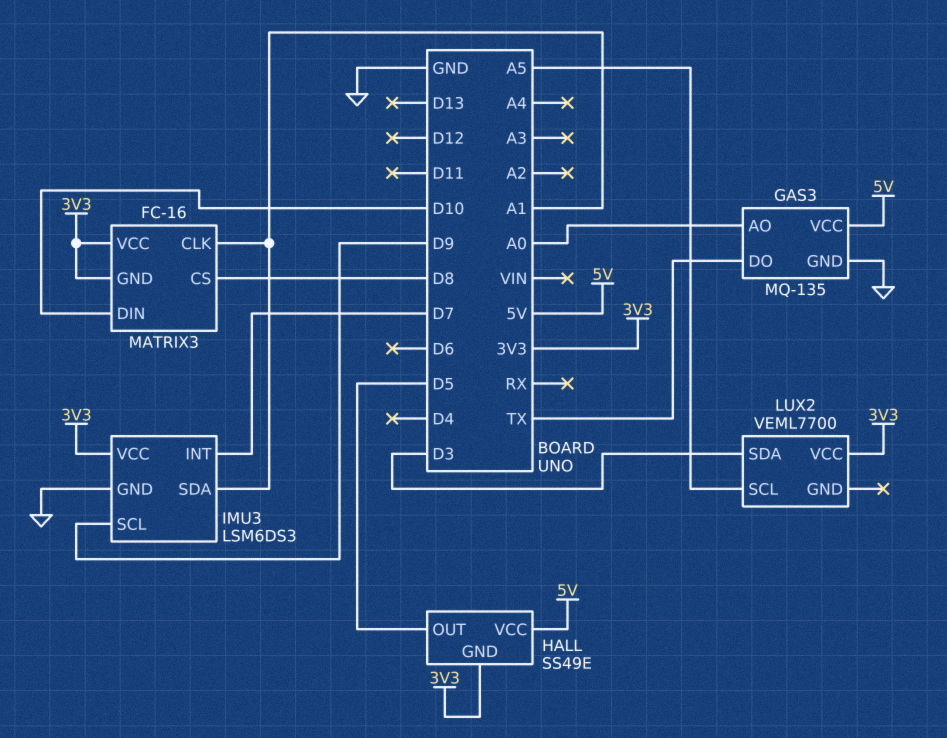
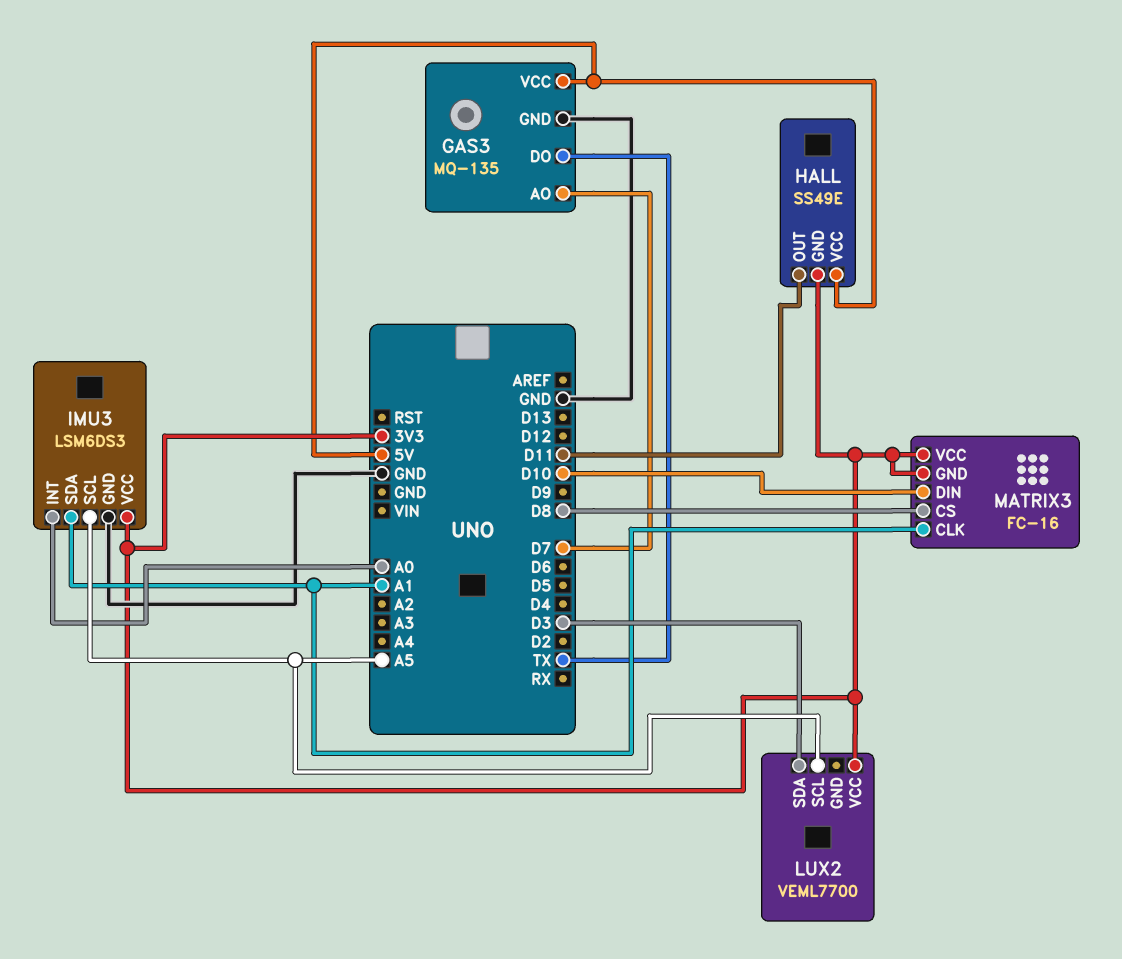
GAS3 pin AO: A0 -> D7
HALL pin OUT: D5 -> D11
IMU3 pin INT: D7 -> A0
IMU3 pin SCL: D9 -> A5

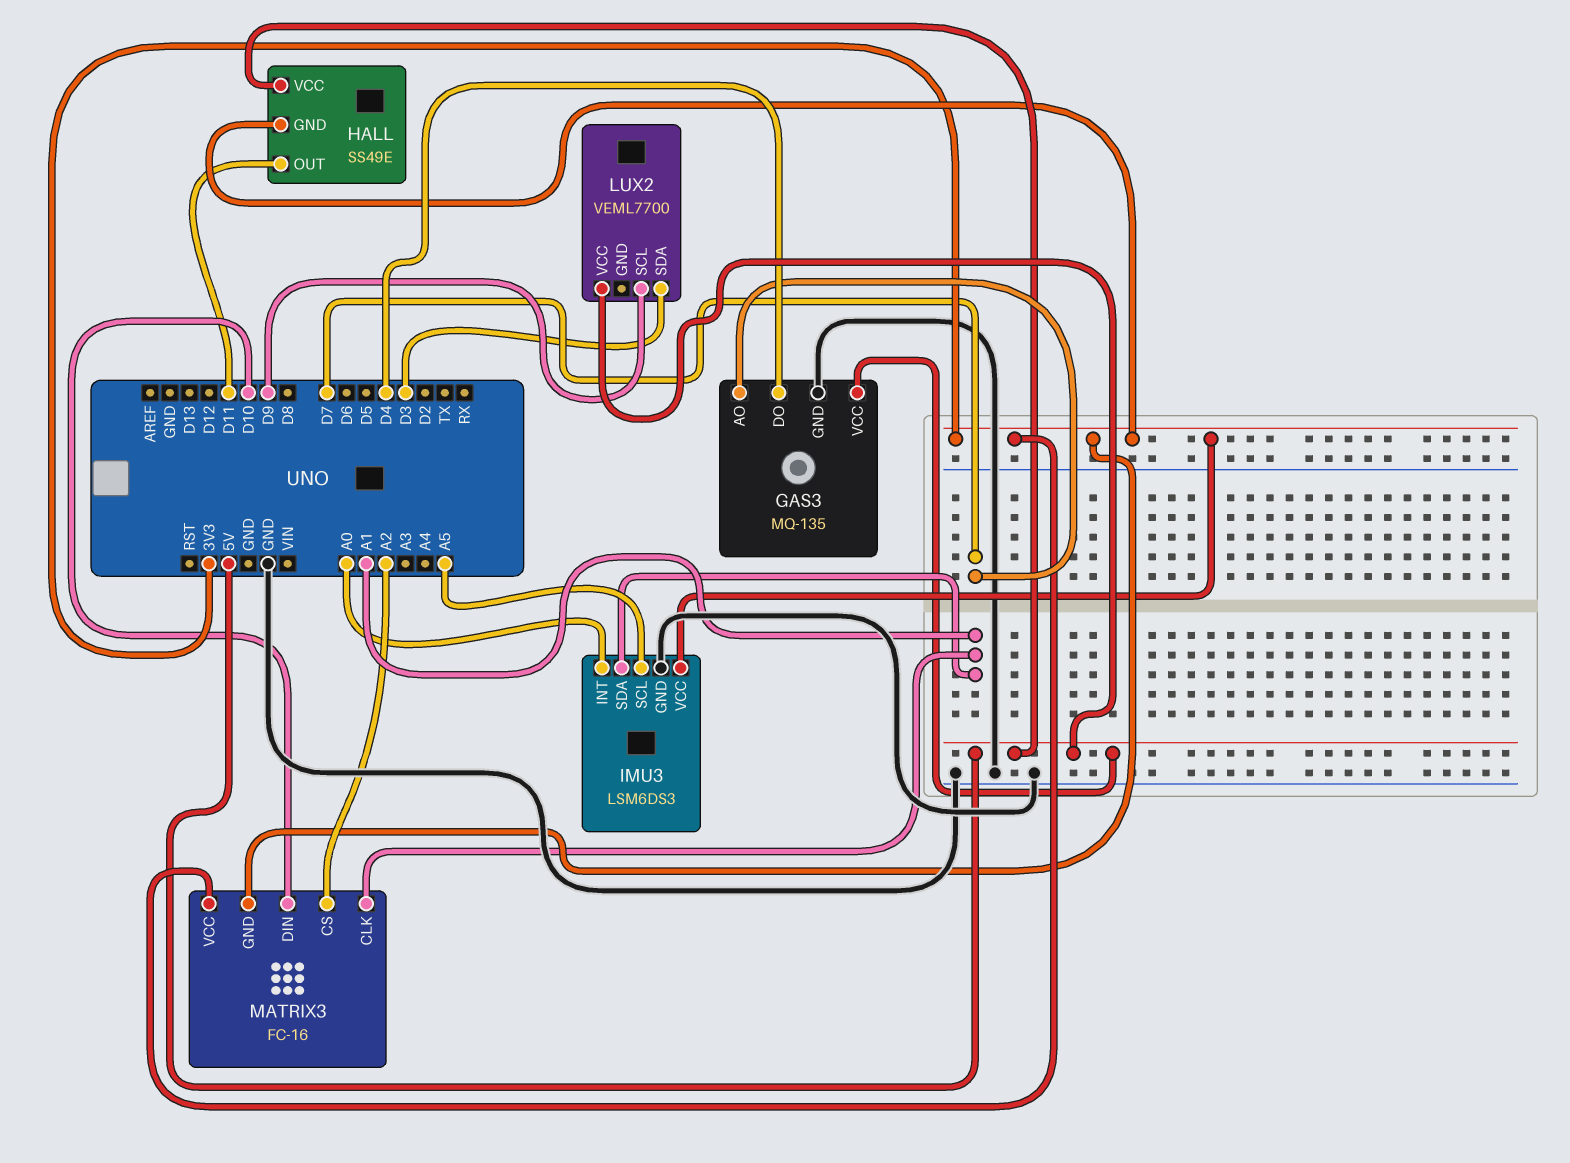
GAS3 pin DO: TX -> D4
LUX2 pin SCL: A5 -> D9
LUX2 pin VCC: 3V3 -> 5V
MATRIX3 pin CS: D8 -> A2

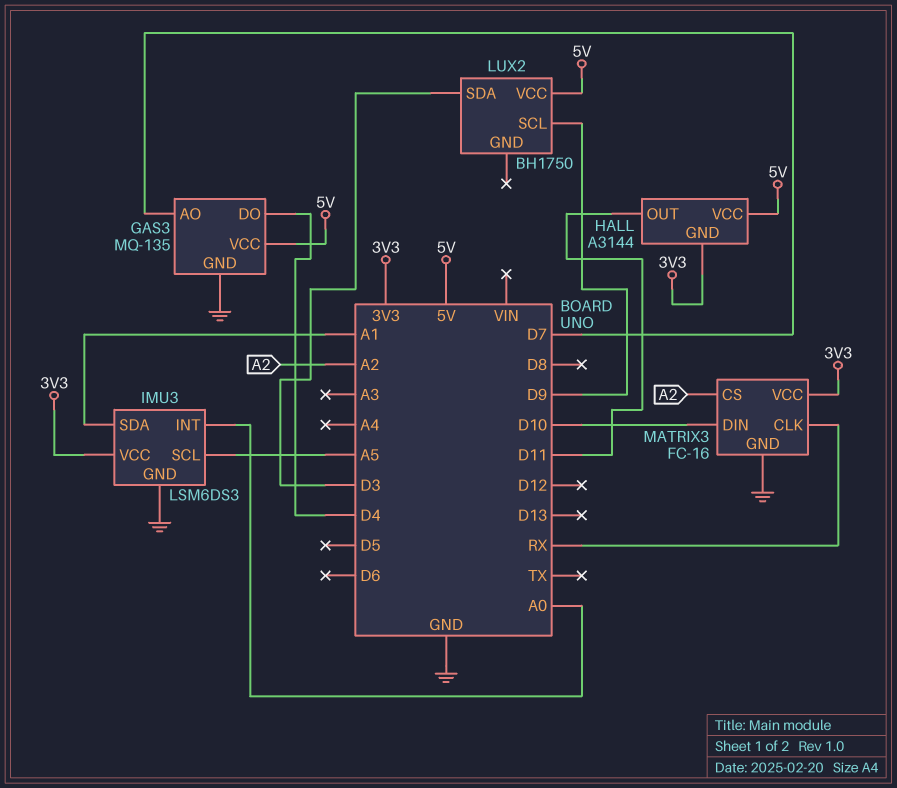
HALL: SS49E -> A3144
LUX2: VEML7700 -> BH1750
MATRIX3 pin CLK: A1 -> RX
MATRIX3 pin GND: 3V3 -> GND

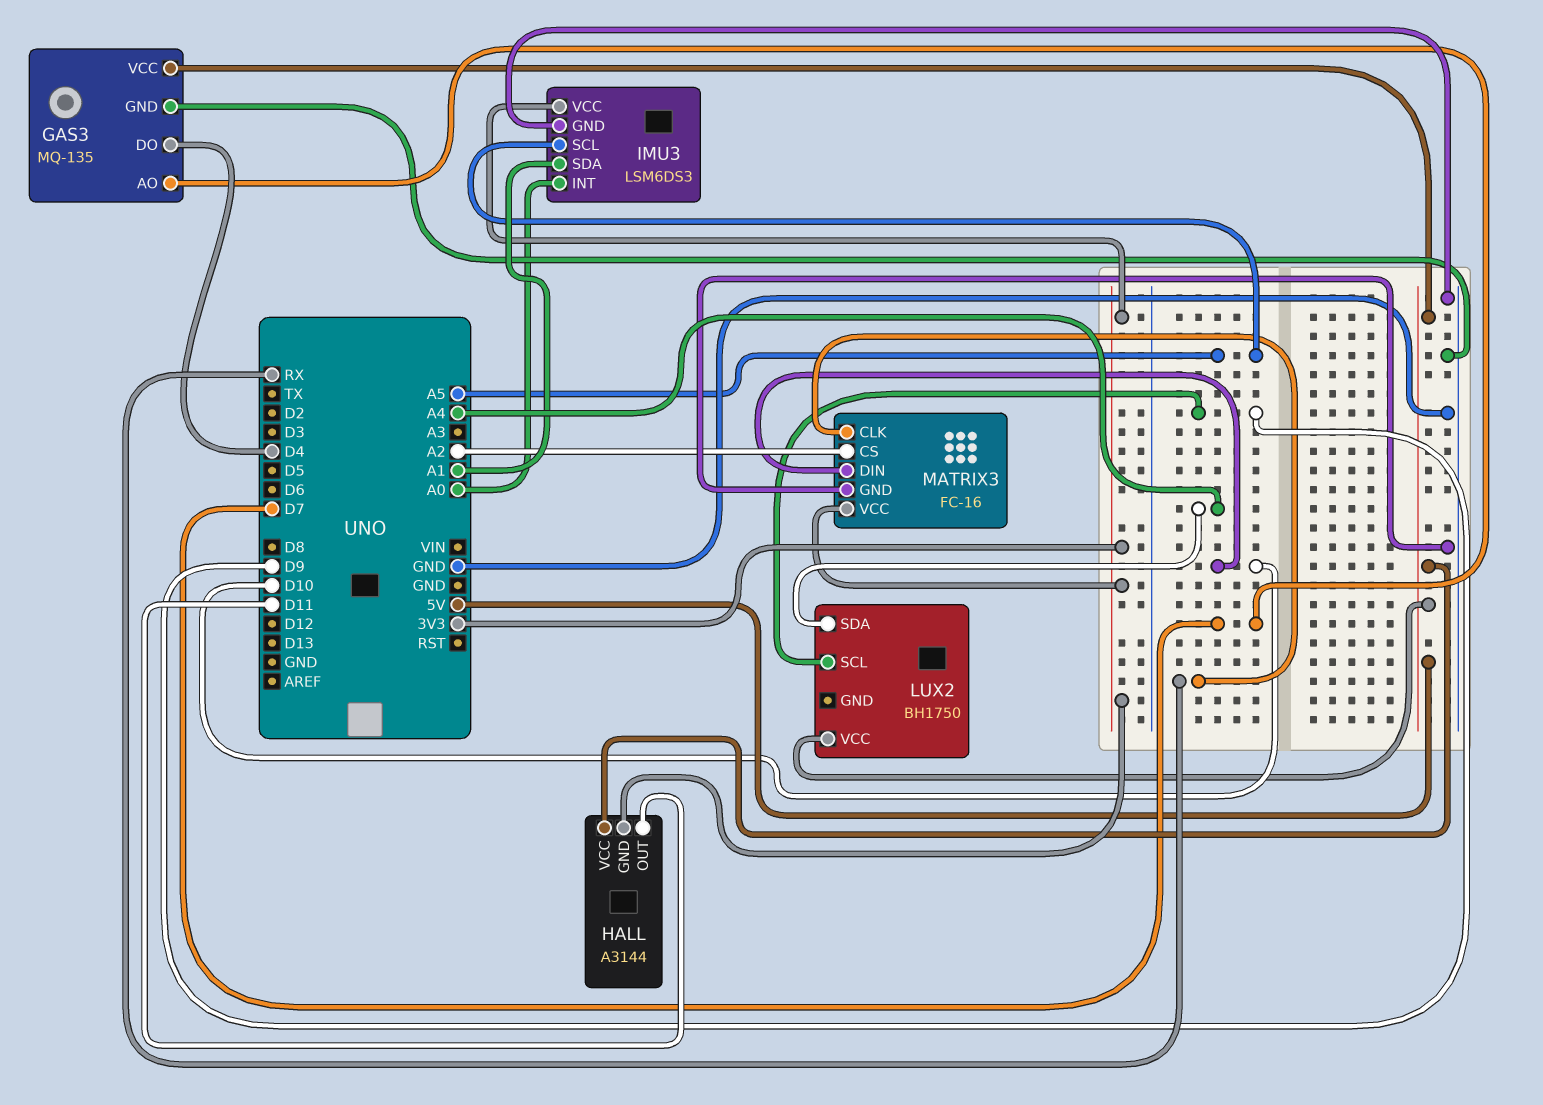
LUX2 pin SDA: D3 -> A4

